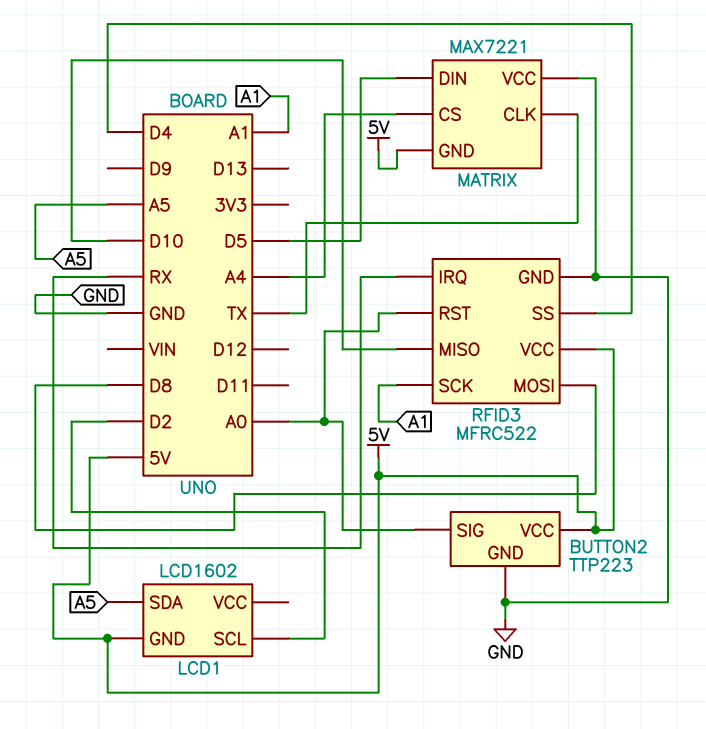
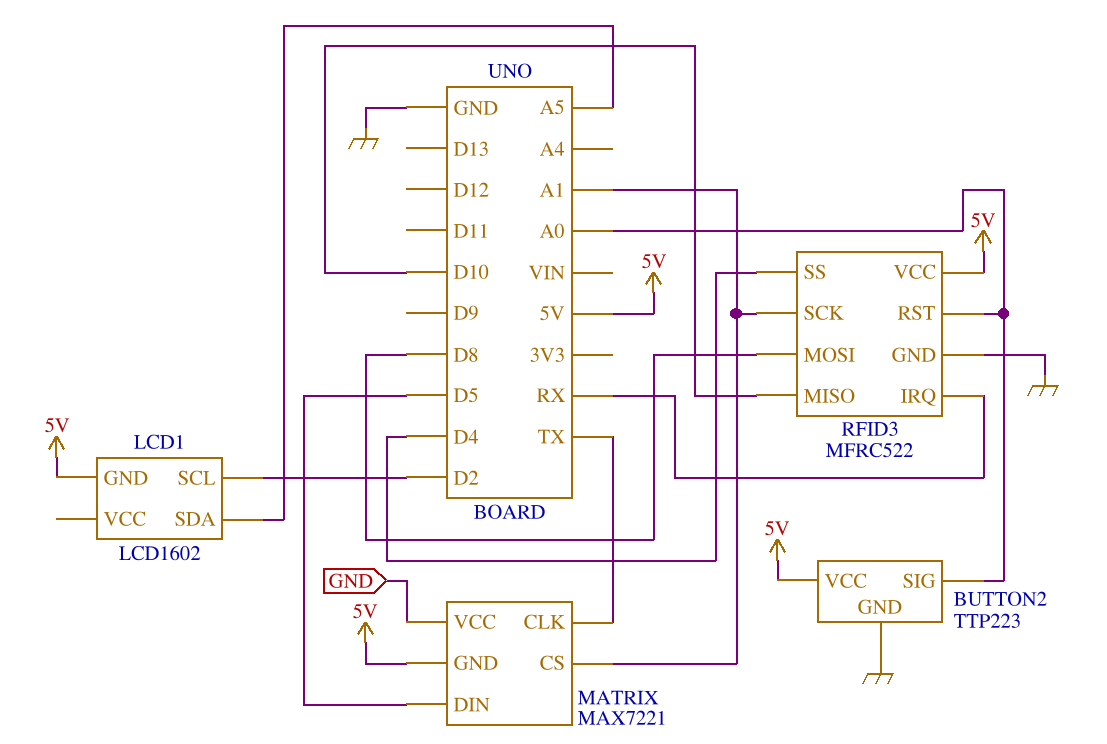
MATRIX pin CS: A4 -> A1

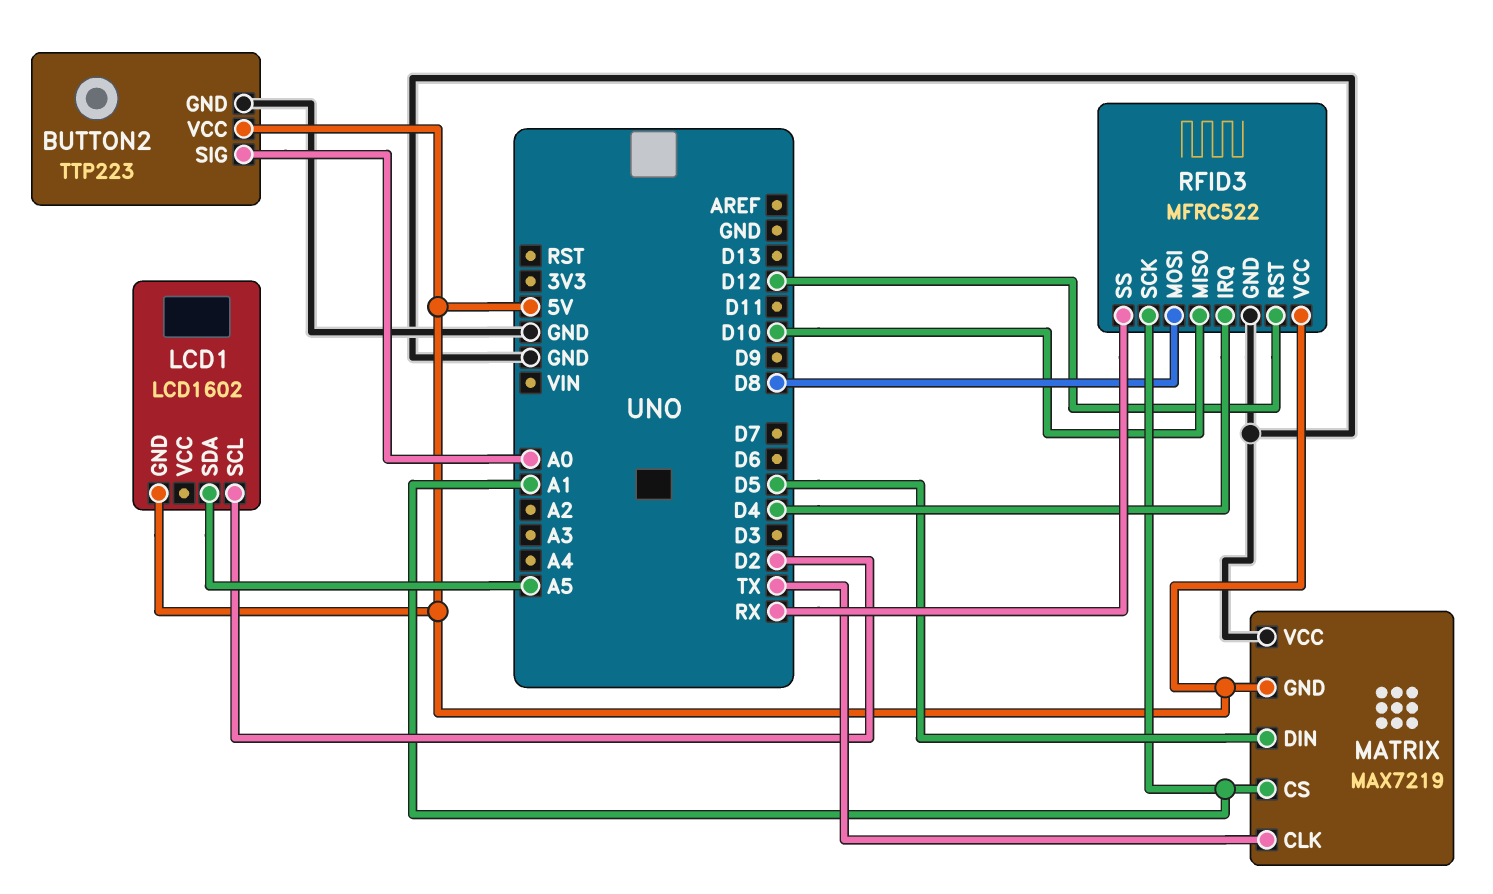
MATRIX: MAX7221 -> MAX7219
RFID3 pin IRQ: RX -> D4
RFID3 pin RST: A0 -> D12
RFID3 pin SS: D4 -> RX

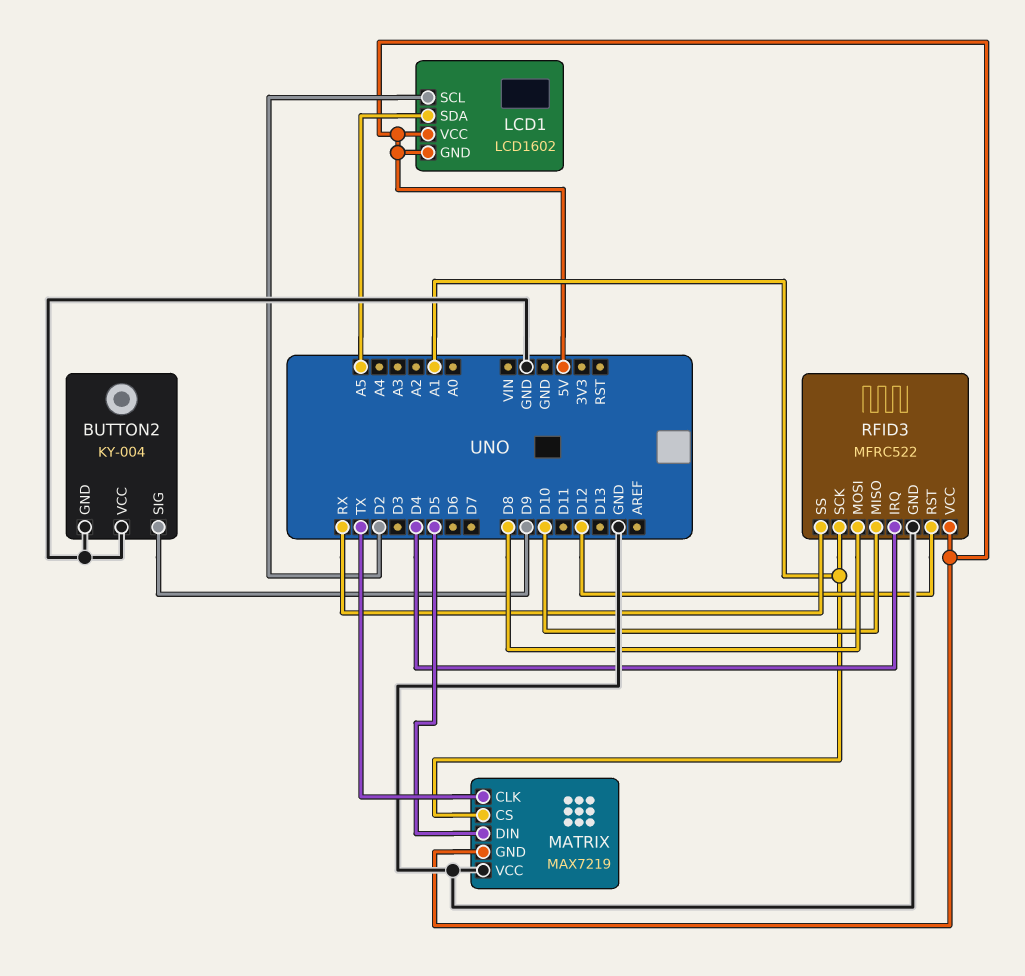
BUTTON2: TTP223 -> KY-004
BUTTON2 pin SIG: A0 -> D9
BUTTON2 pin VCC: 5V -> GND
LCD1 pin VCC: none -> 5V

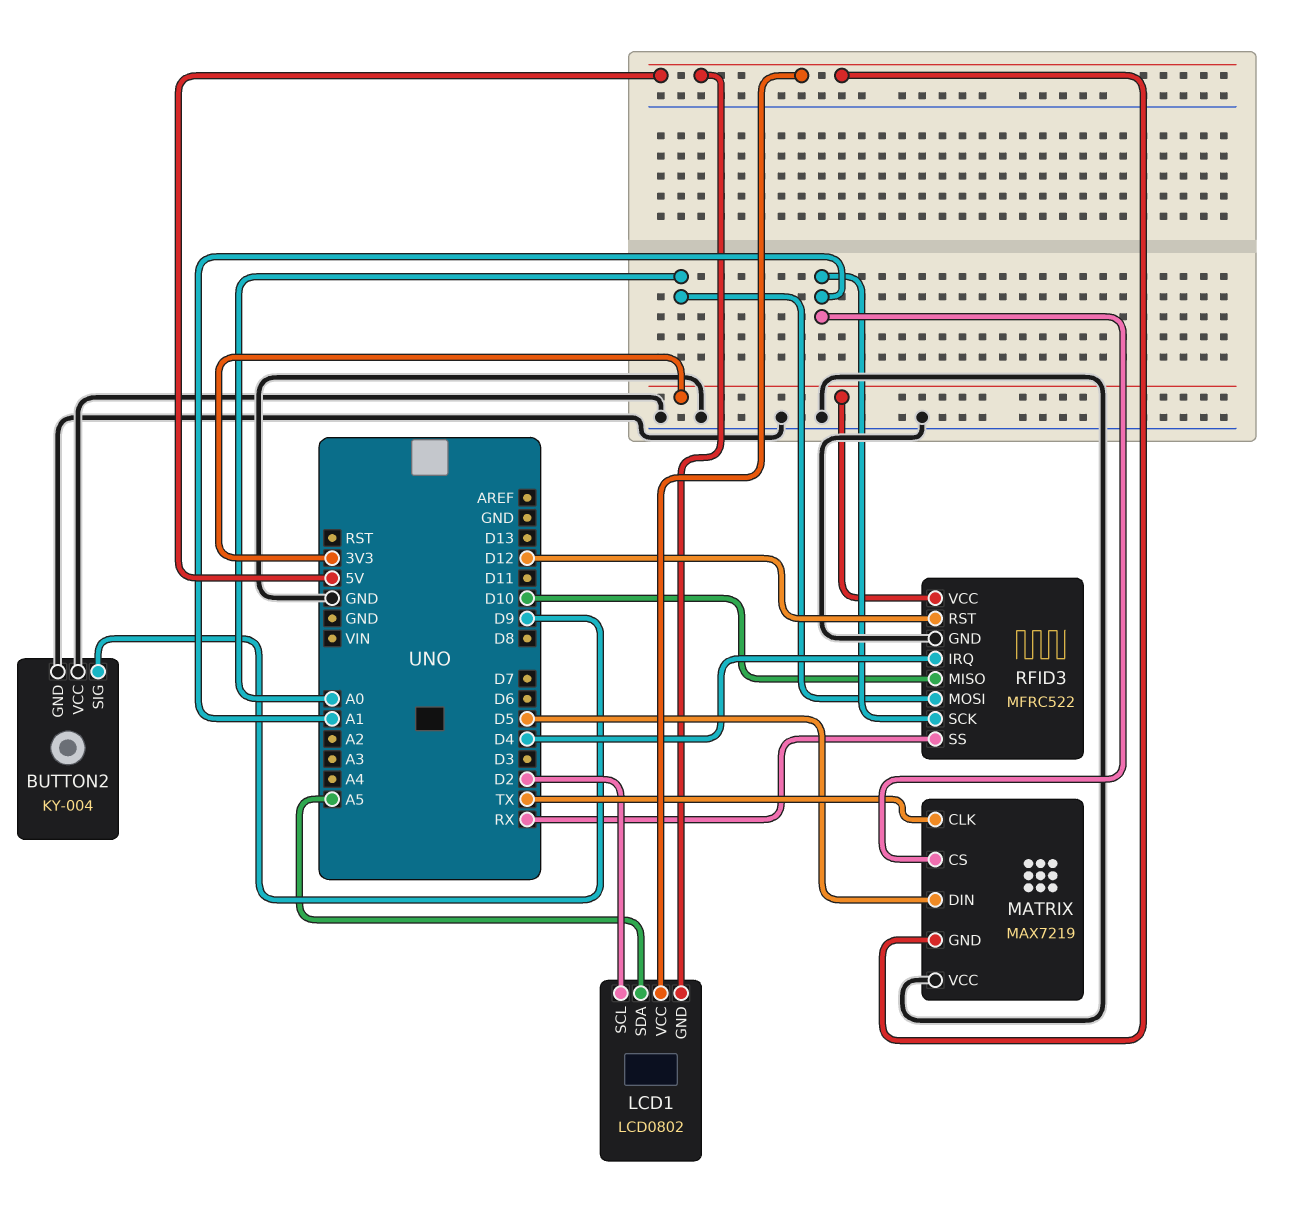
LCD1: LCD1602 -> LCD0802
RFID3 pin MOSI: D8 -> A0
RFID3 pin VCC: 5V -> 3V3

